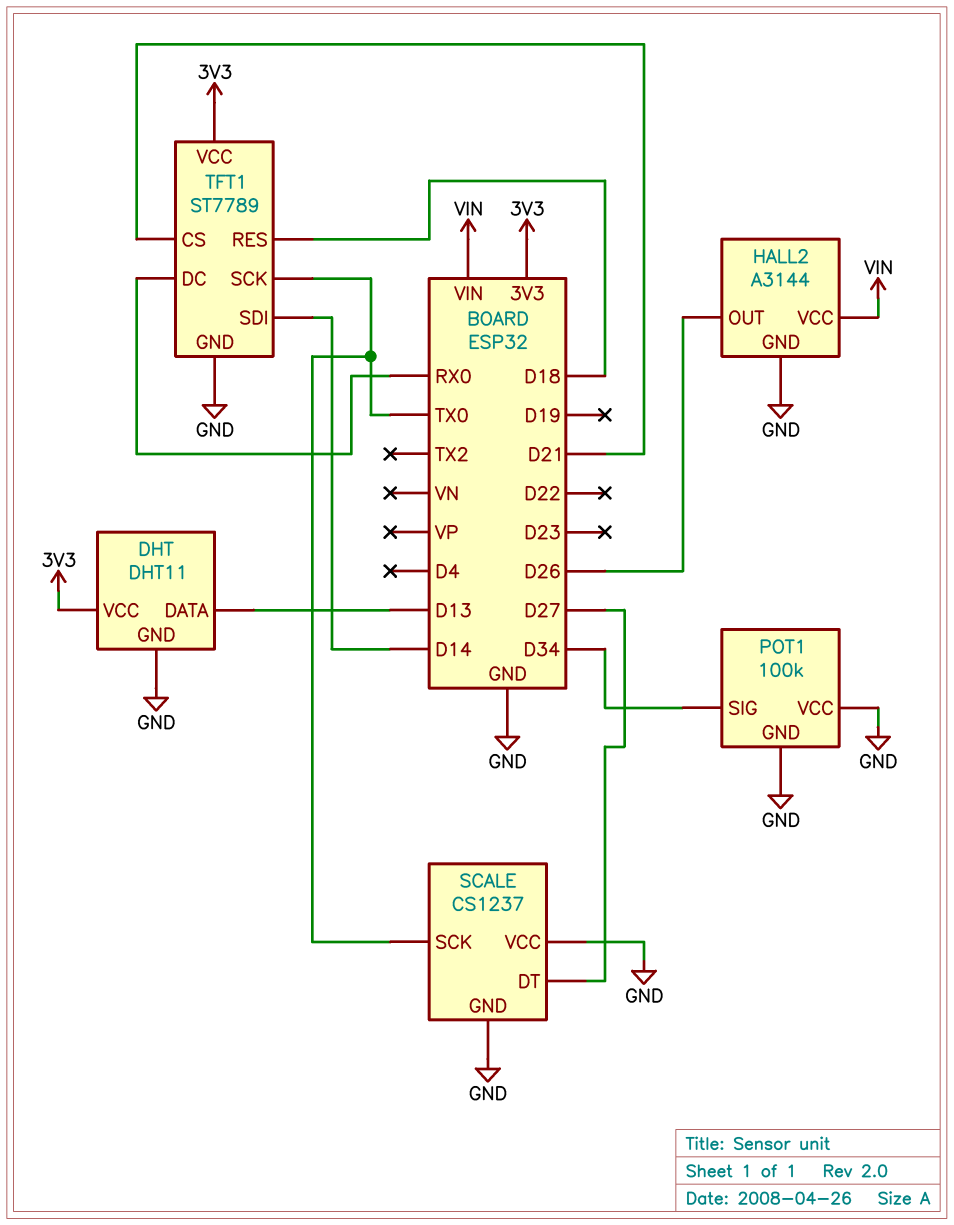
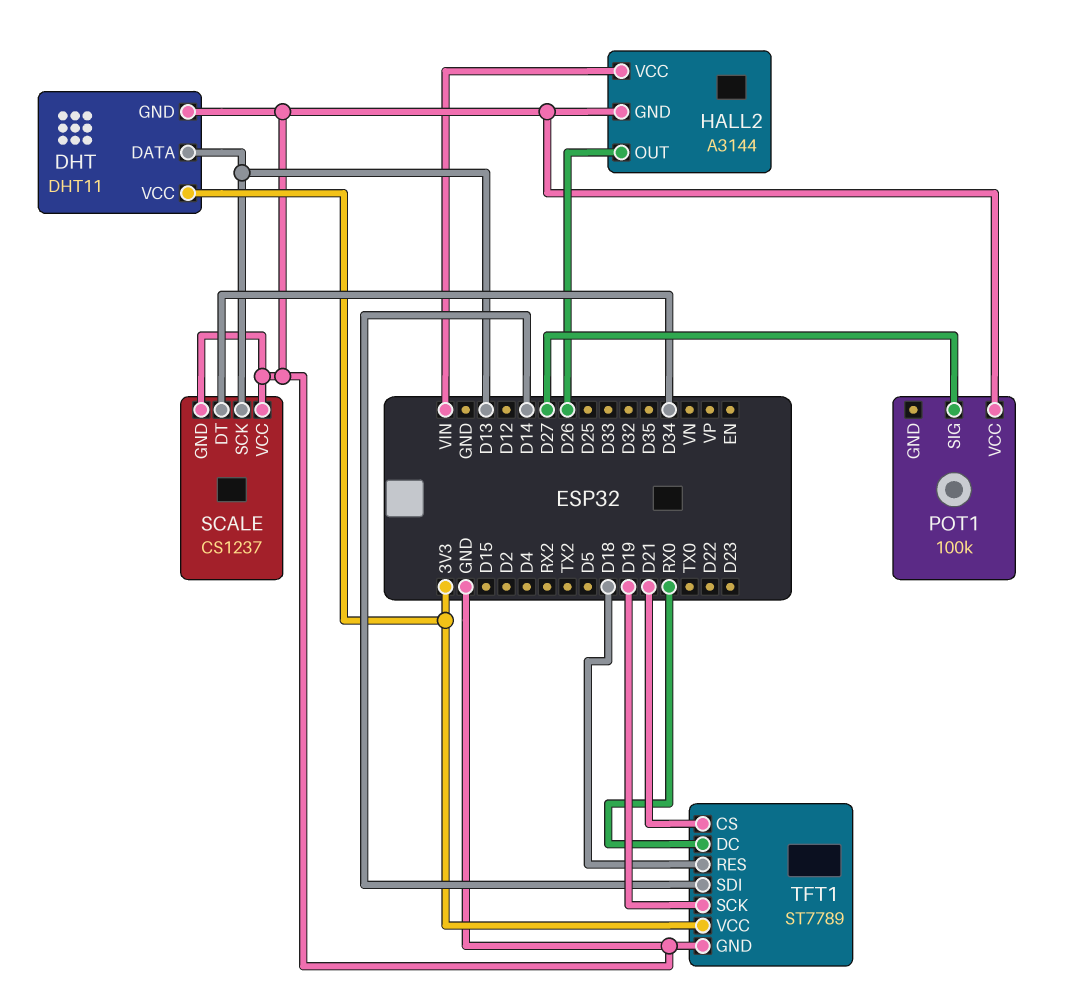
POT1 pin GND: GND -> none
POT1 pin SIG: D34 -> D27
SCALE pin DT: D27 -> D34
SCALE pin SCK: TX0 -> D13
TFT1 pin SCK: TX0 -> D19

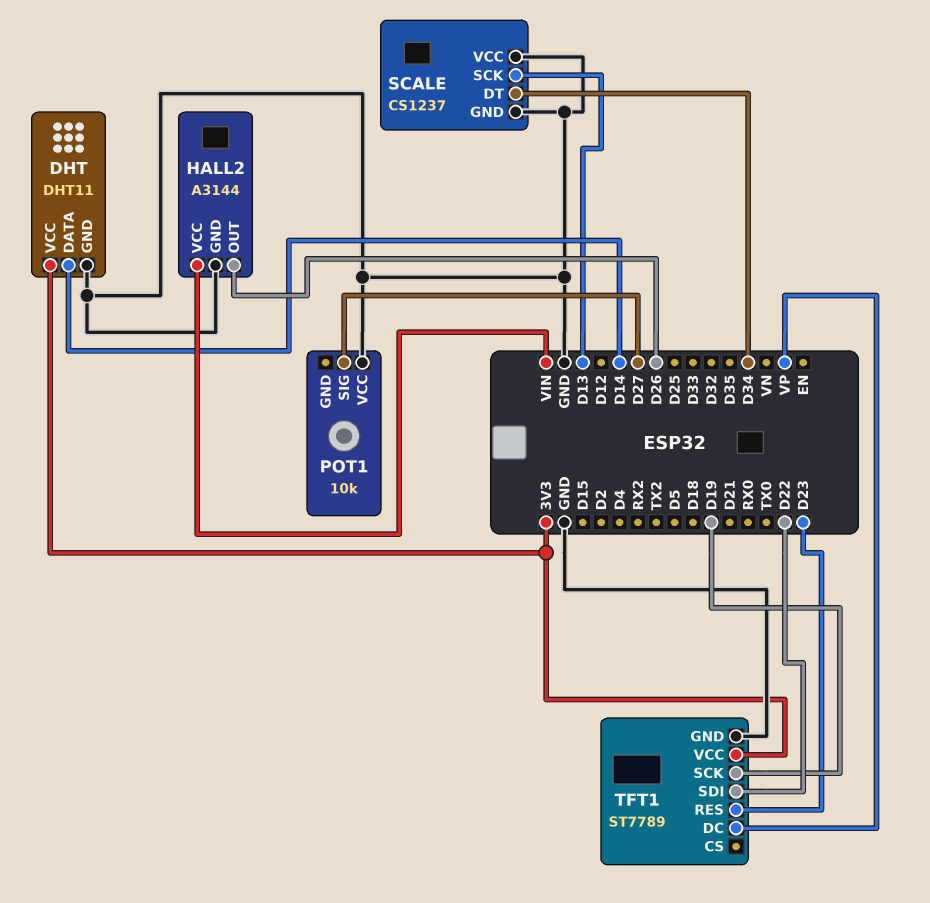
DHT pin DATA: D13 -> D14
POT1: 100k -> 10k
TFT1 pin CS: D21 -> none
TFT1 pin DC: RX0 -> VP
TFT1 pin RES: D18 -> D23
TFT1 pin SDI: D14 -> D22

